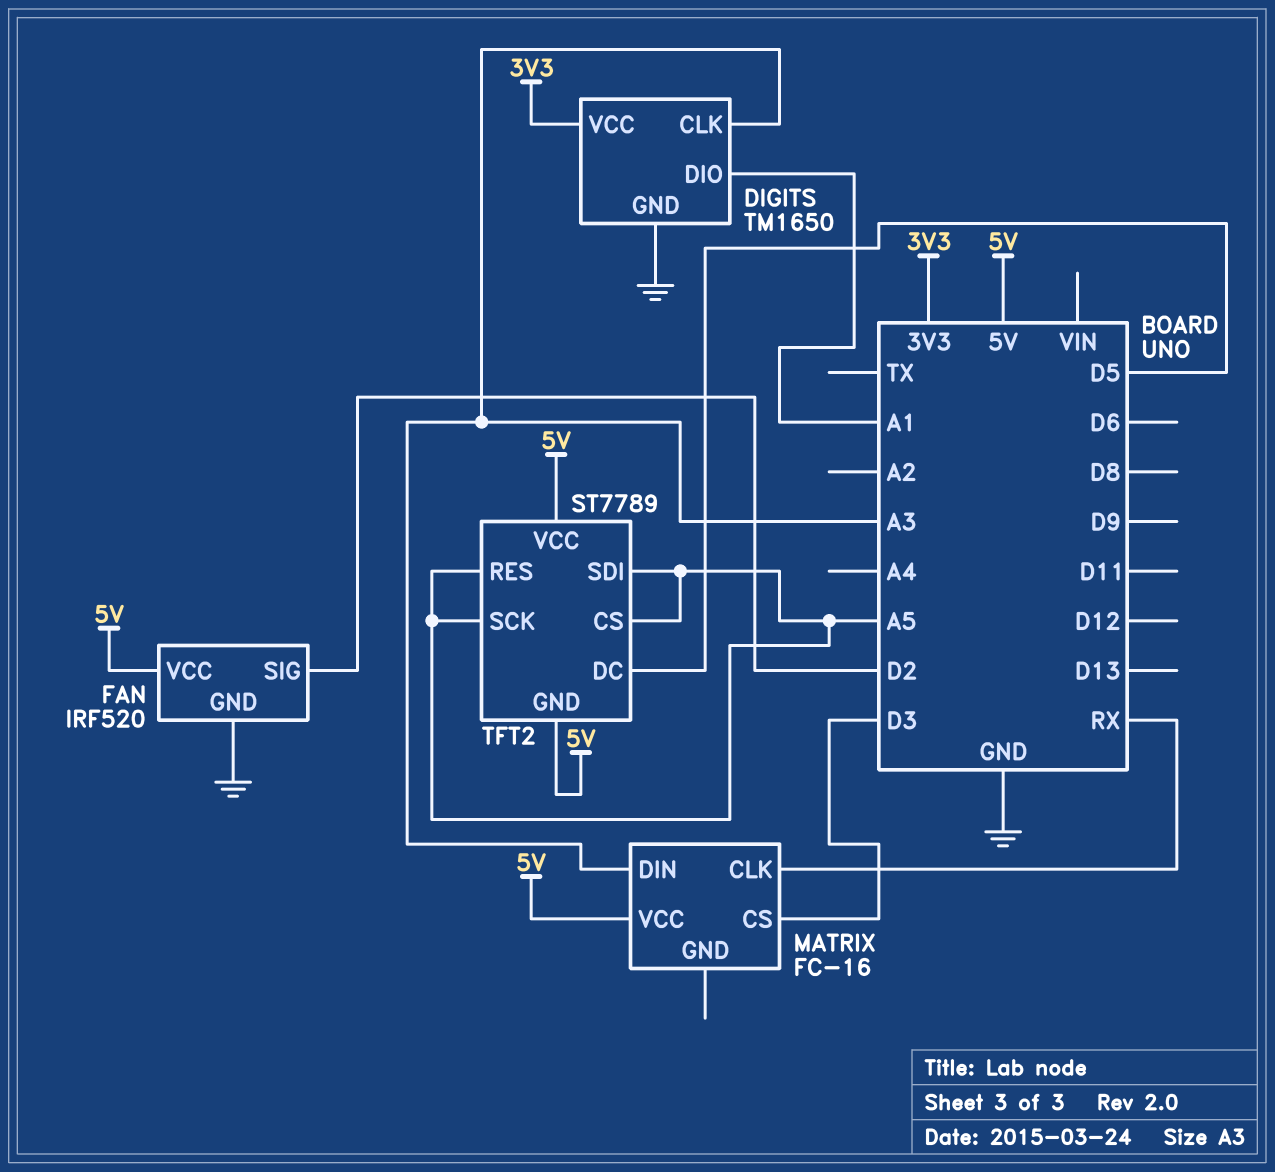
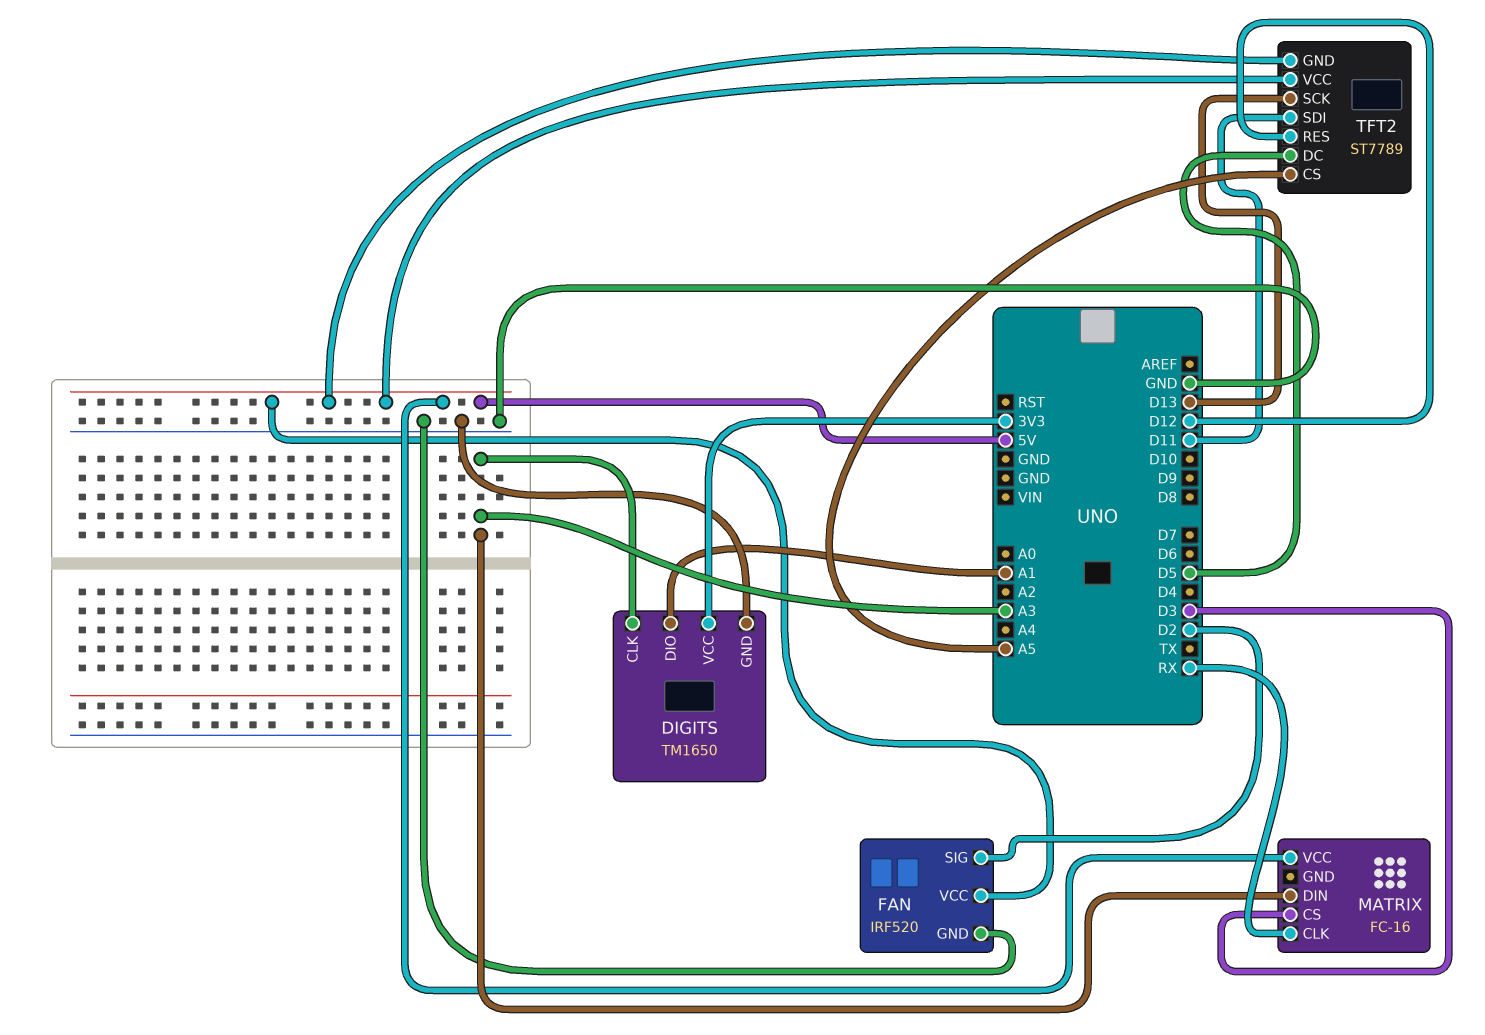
TFT2 pin RES: A5 -> D12
TFT2 pin SCK: A5 -> D13
TFT2 pin SDI: A5 -> D11

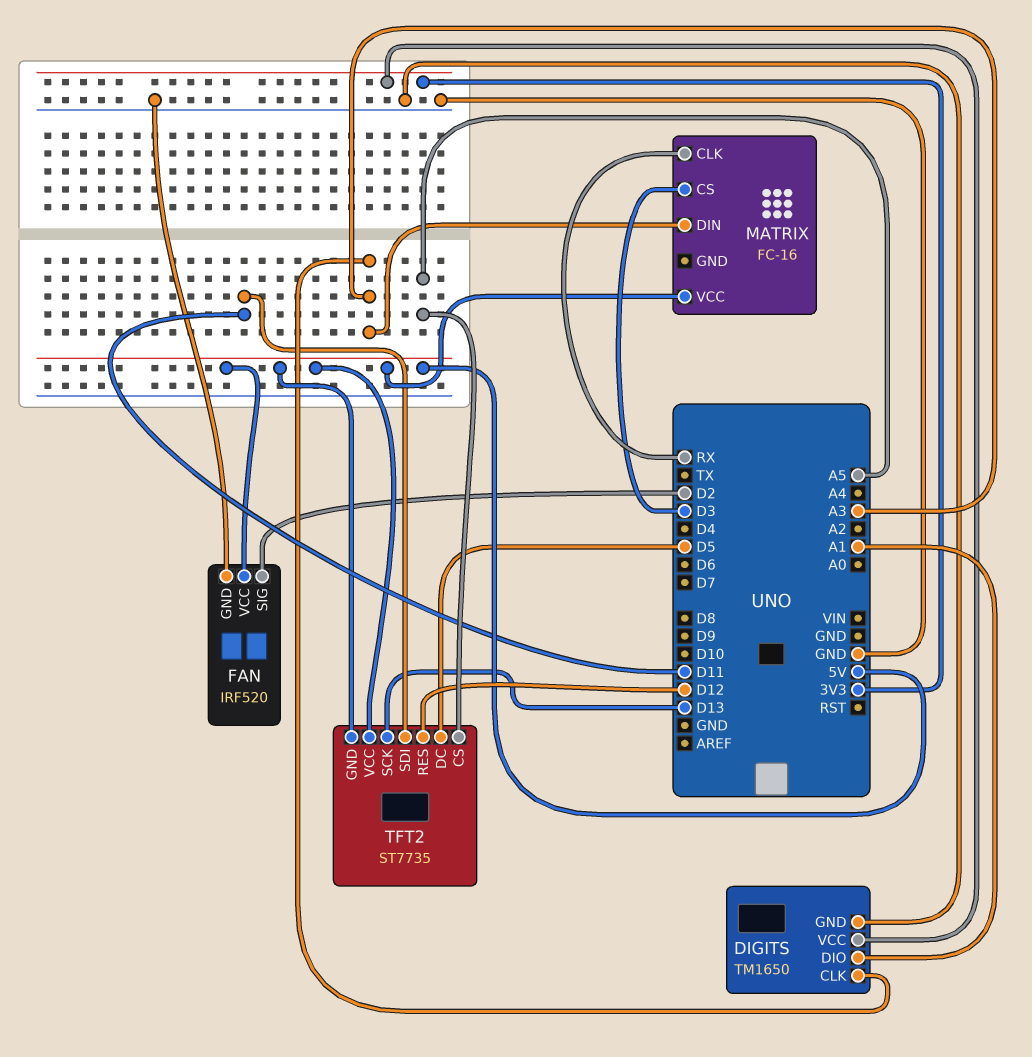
TFT2: ST7789 -> ST7735

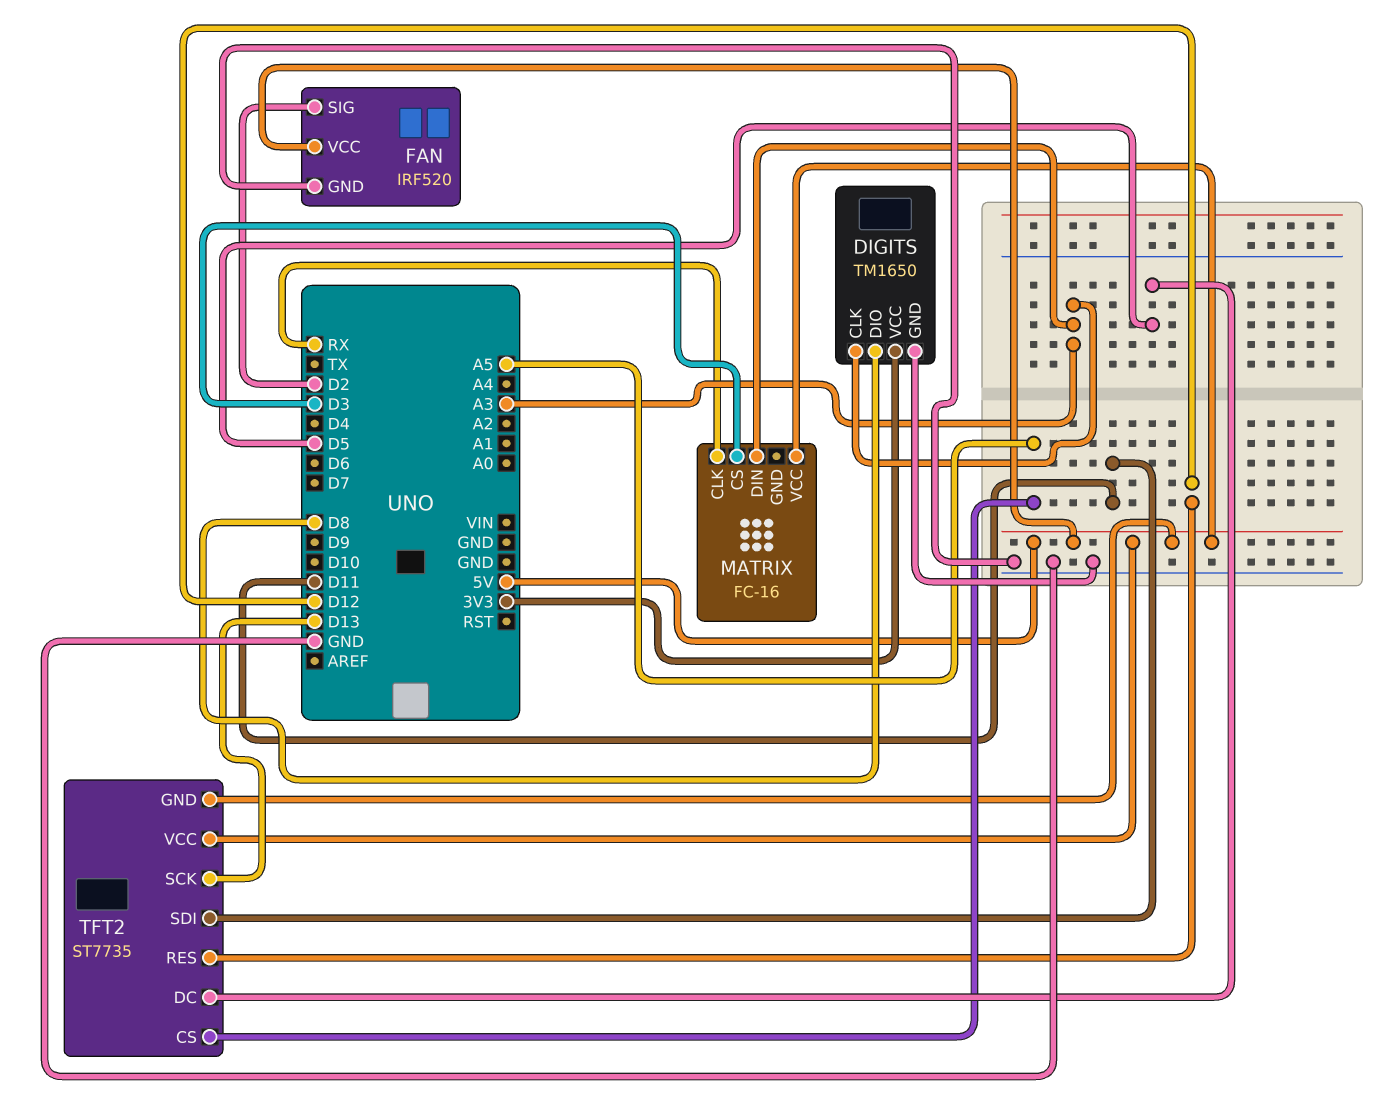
DIGITS pin DIO: A1 -> D8

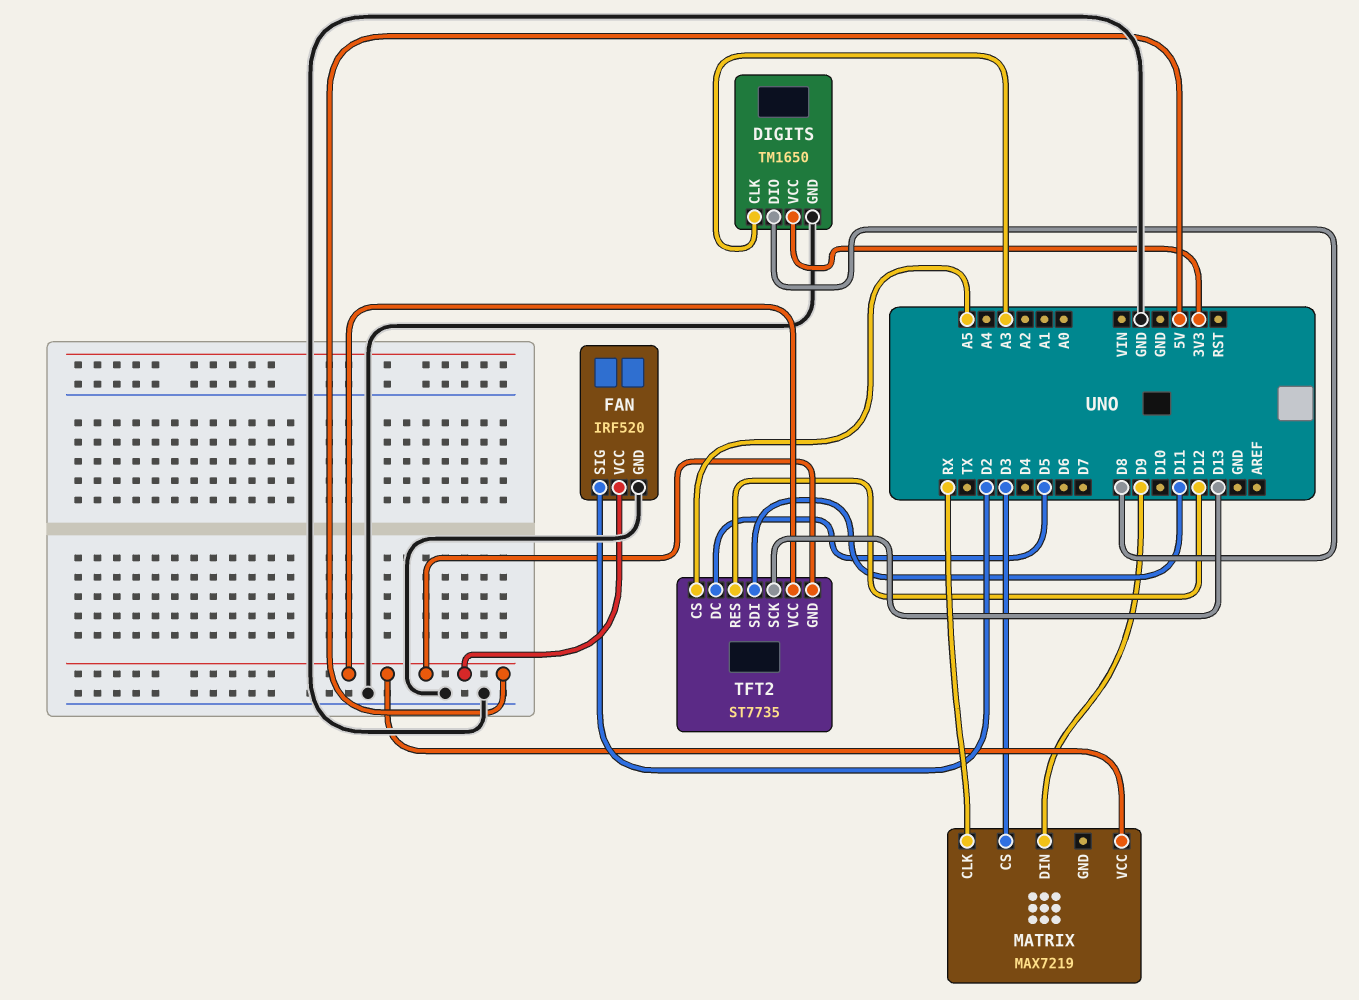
MATRIX: FC-16 -> MAX7219
MATRIX pin DIN: A3 -> D9

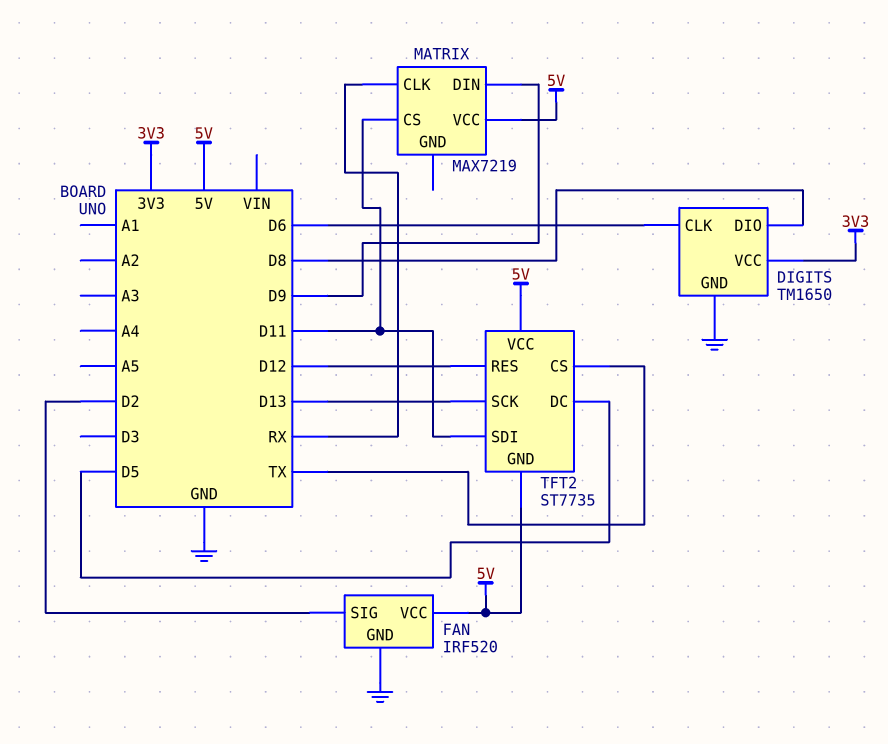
DIGITS pin CLK: A3 -> D6
MATRIX pin CS: D3 -> D11
TFT2 pin CS: A5 -> TX

